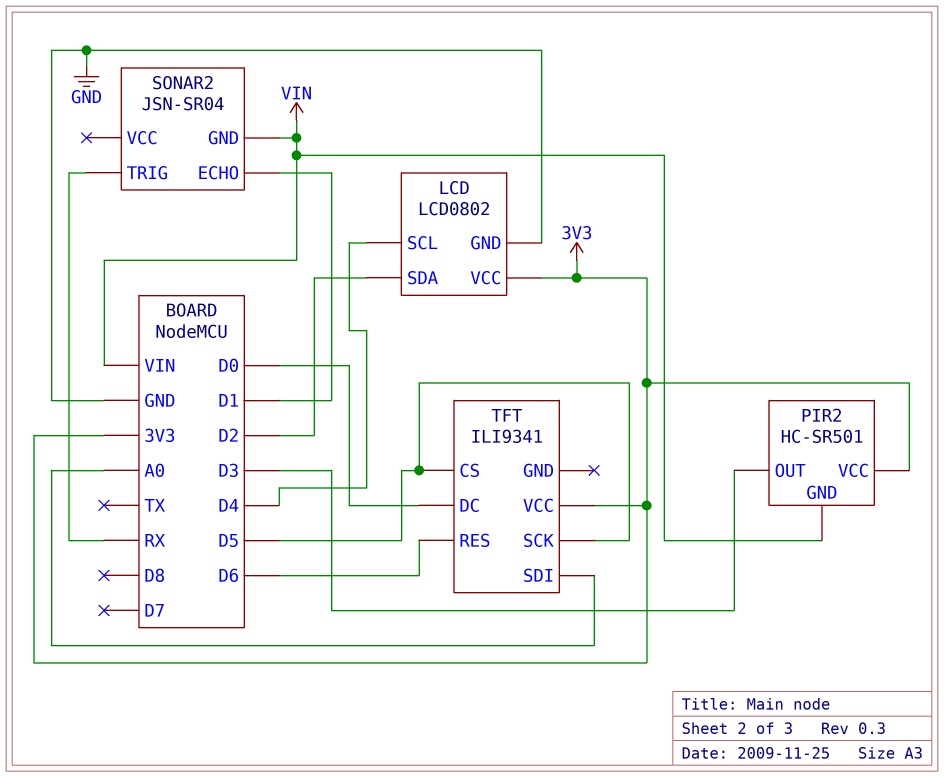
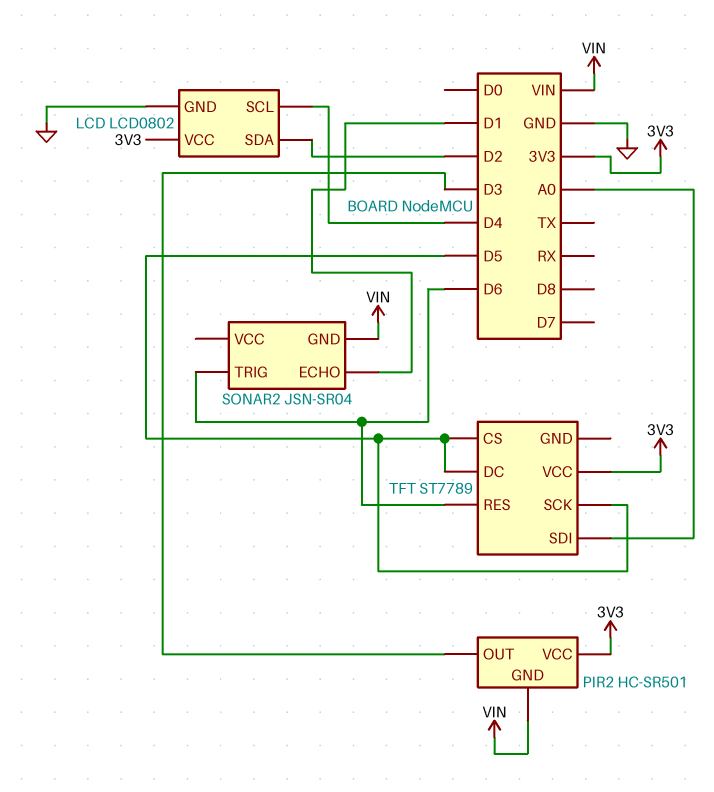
SONAR2 pin TRIG: RX -> D6
TFT: ILI9341 -> ST7789
TFT pin DC: D0 -> D5

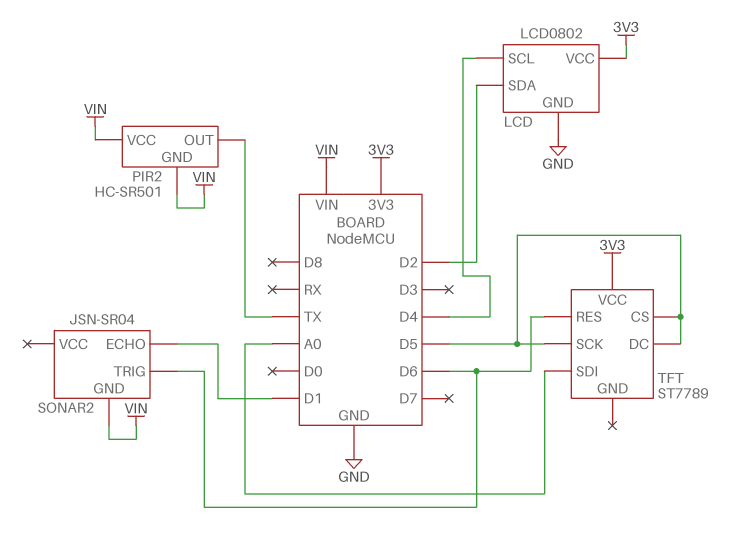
PIR2 pin OUT: D3 -> TX
PIR2 pin VCC: 3V3 -> VIN

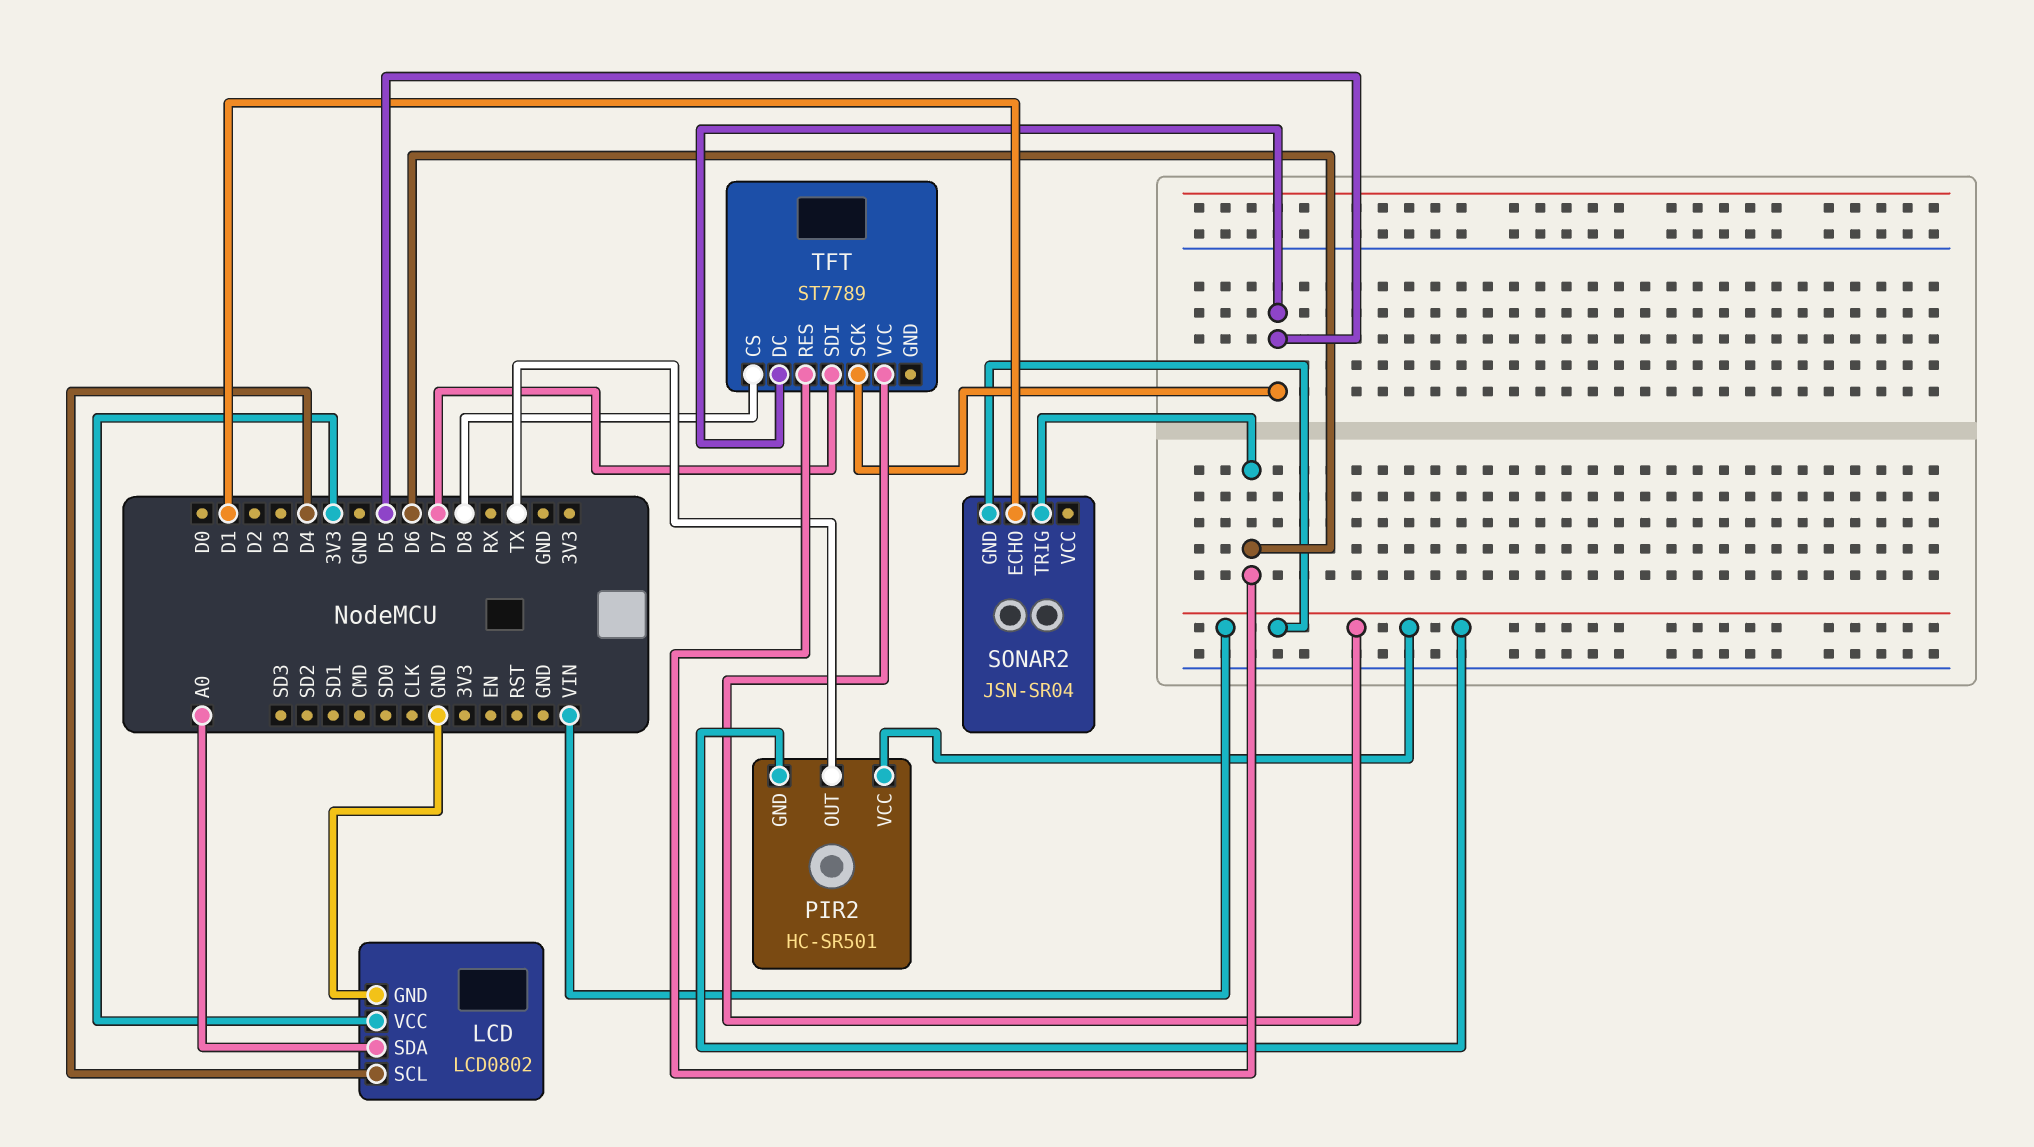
LCD pin SDA: D2 -> A0
TFT pin CS: D5 -> D8
TFT pin SDI: A0 -> D7
TFT pin VCC: 3V3 -> VIN

